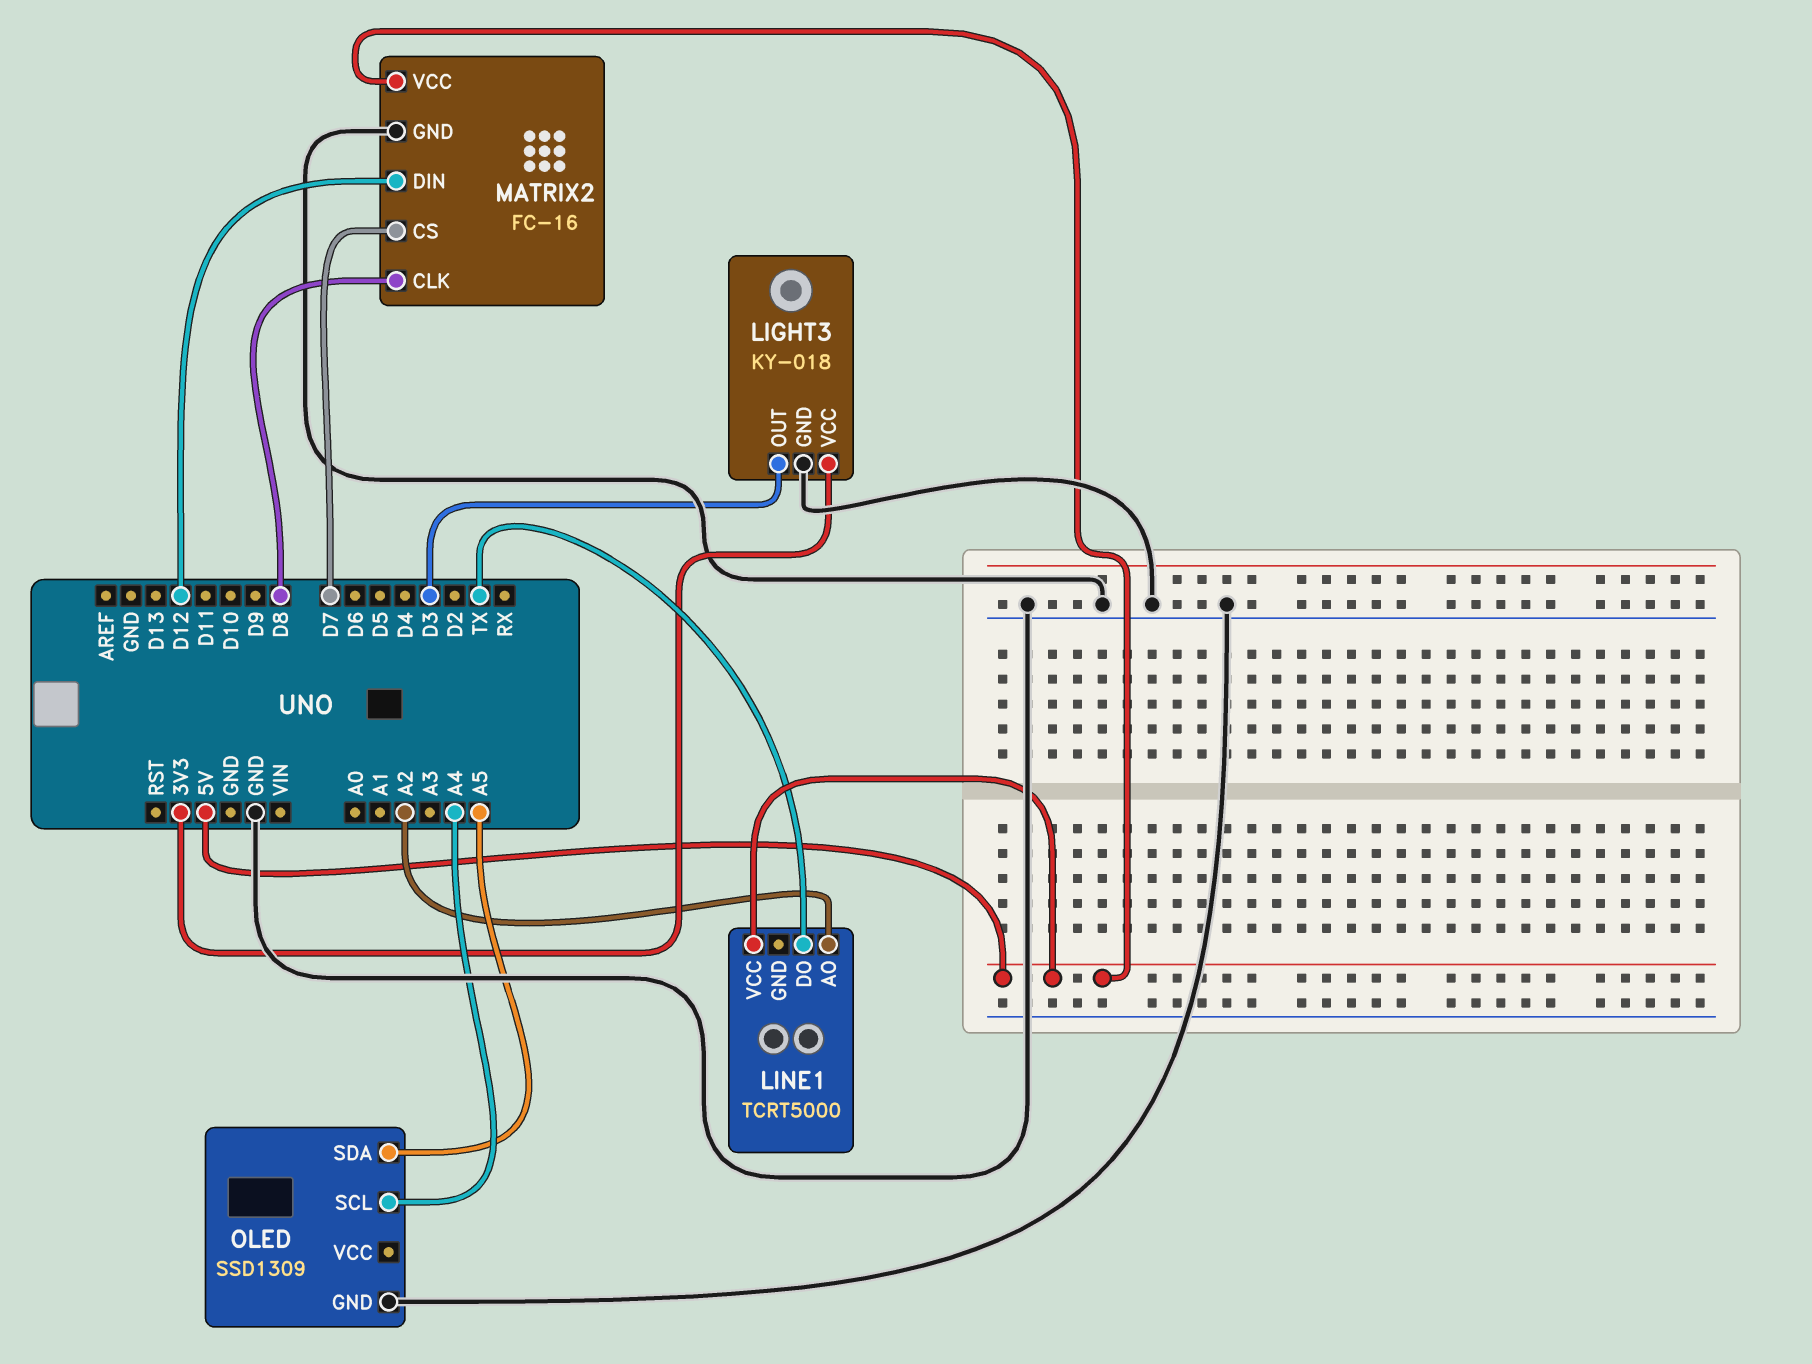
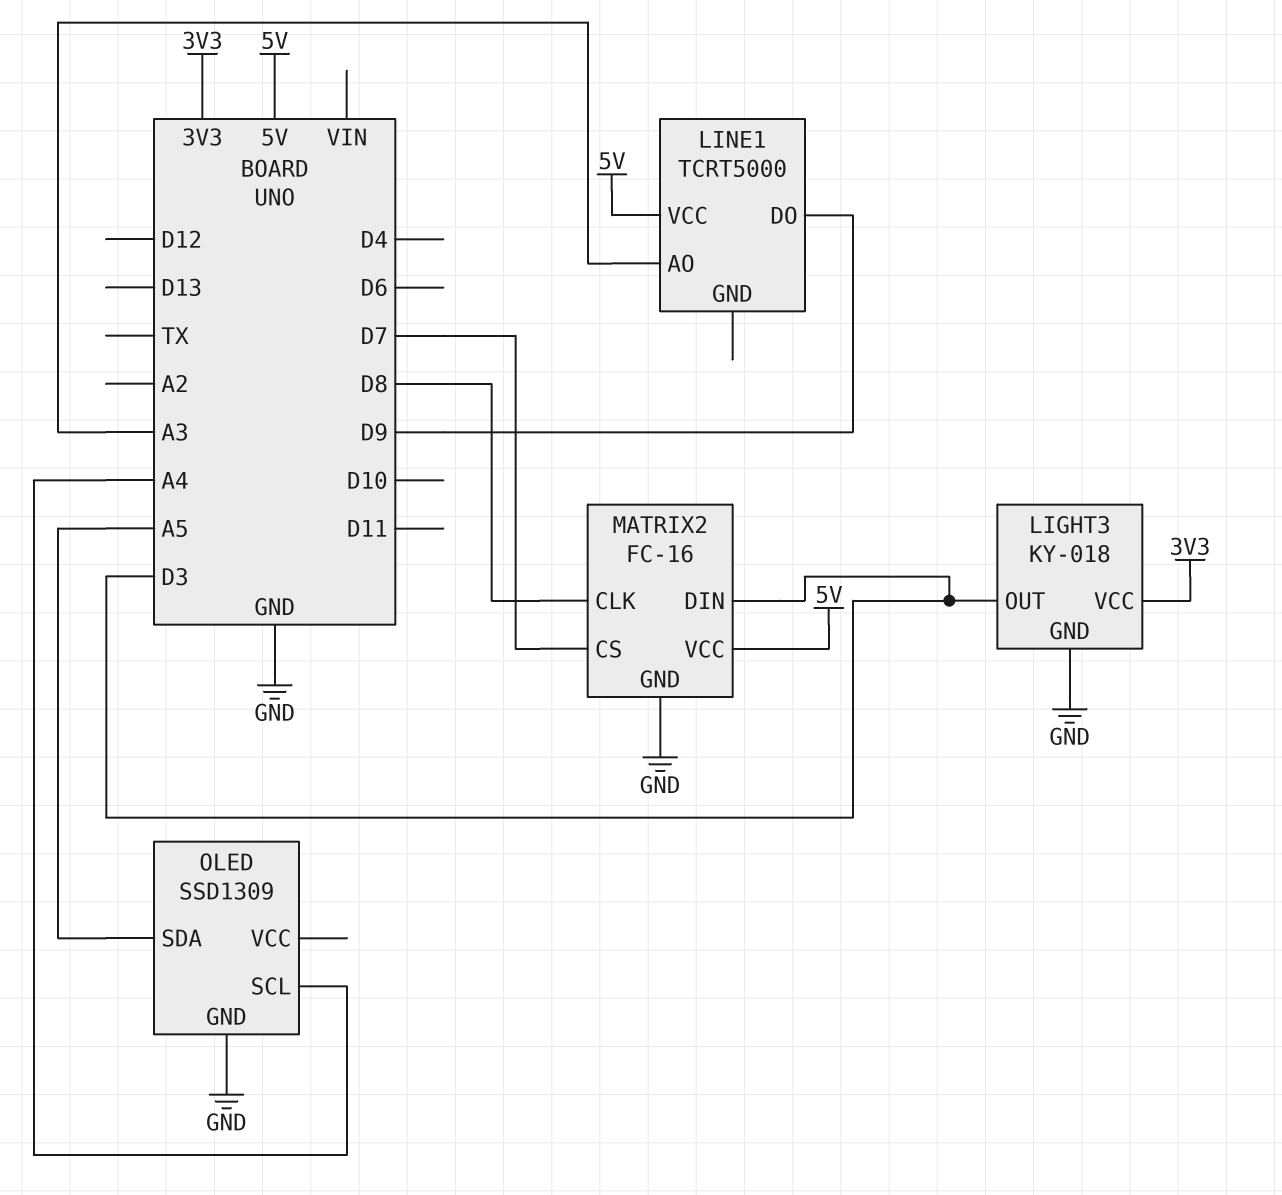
LINE1 pin AO: A2 -> A3
LINE1 pin DO: TX -> D9
MATRIX2 pin DIN: D12 -> D3

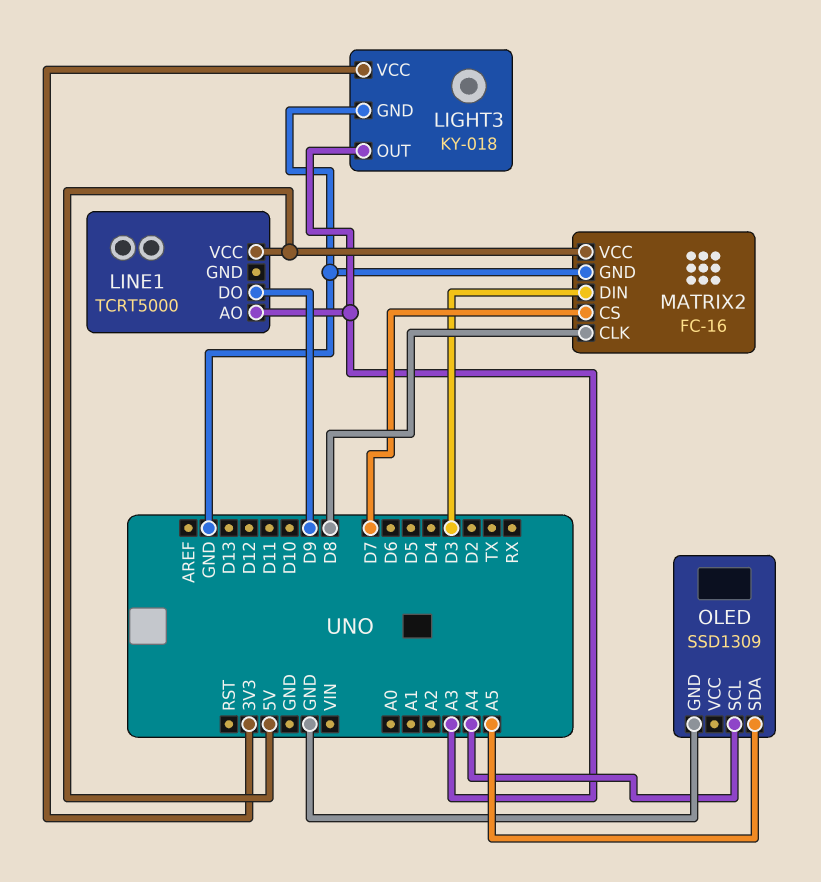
LIGHT3 pin OUT: D3 -> A3

